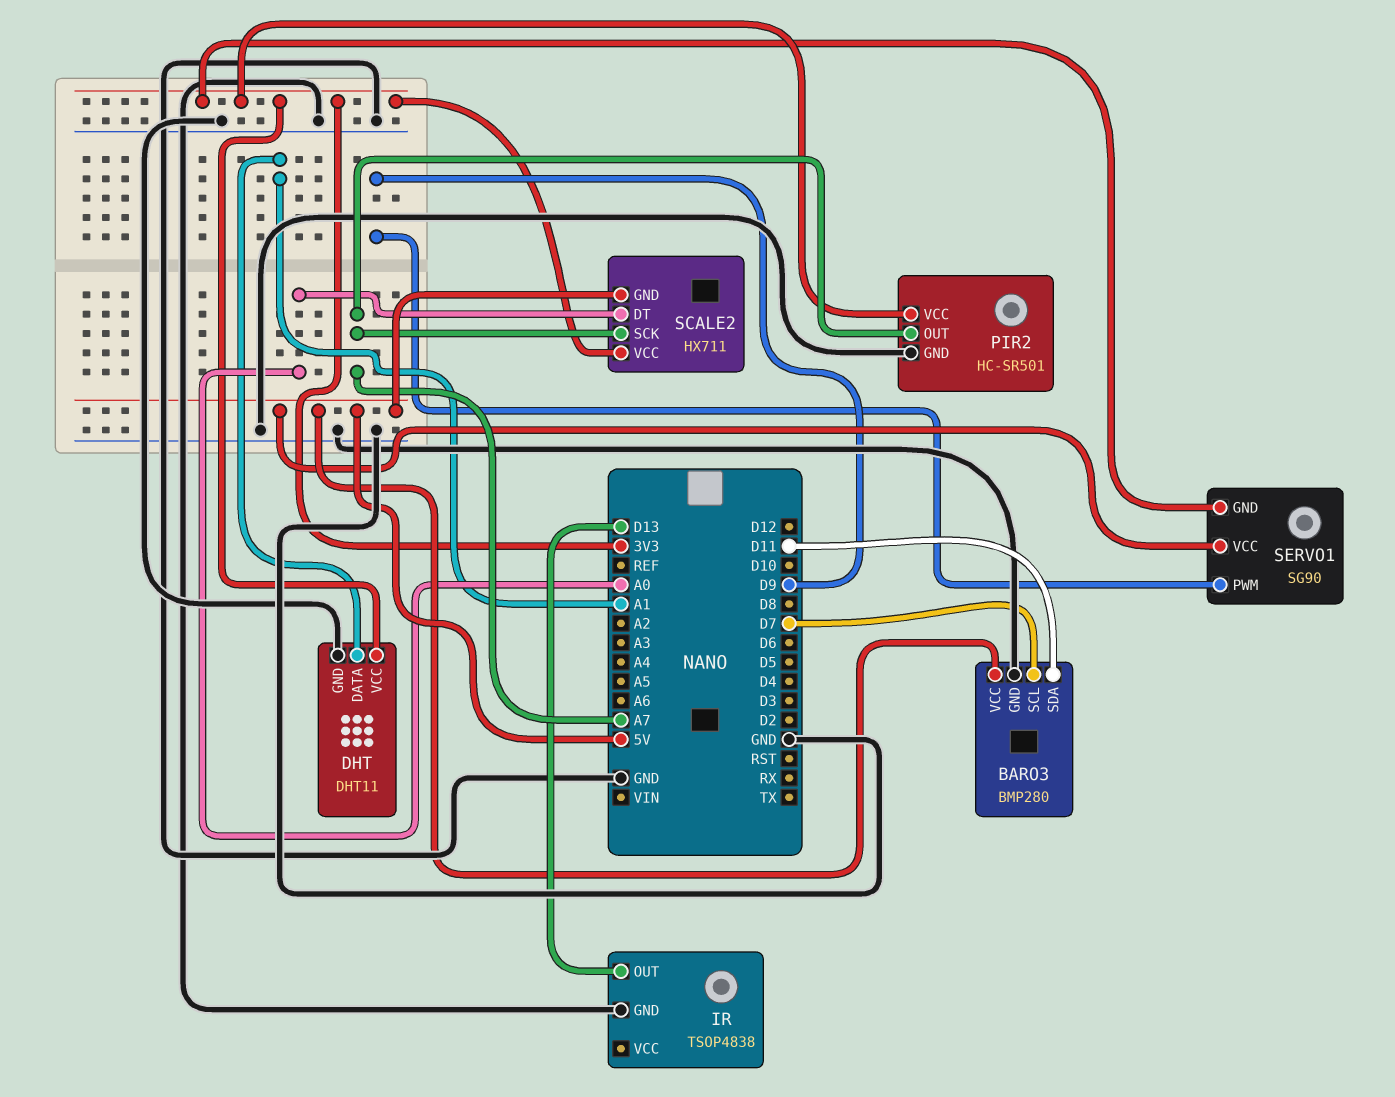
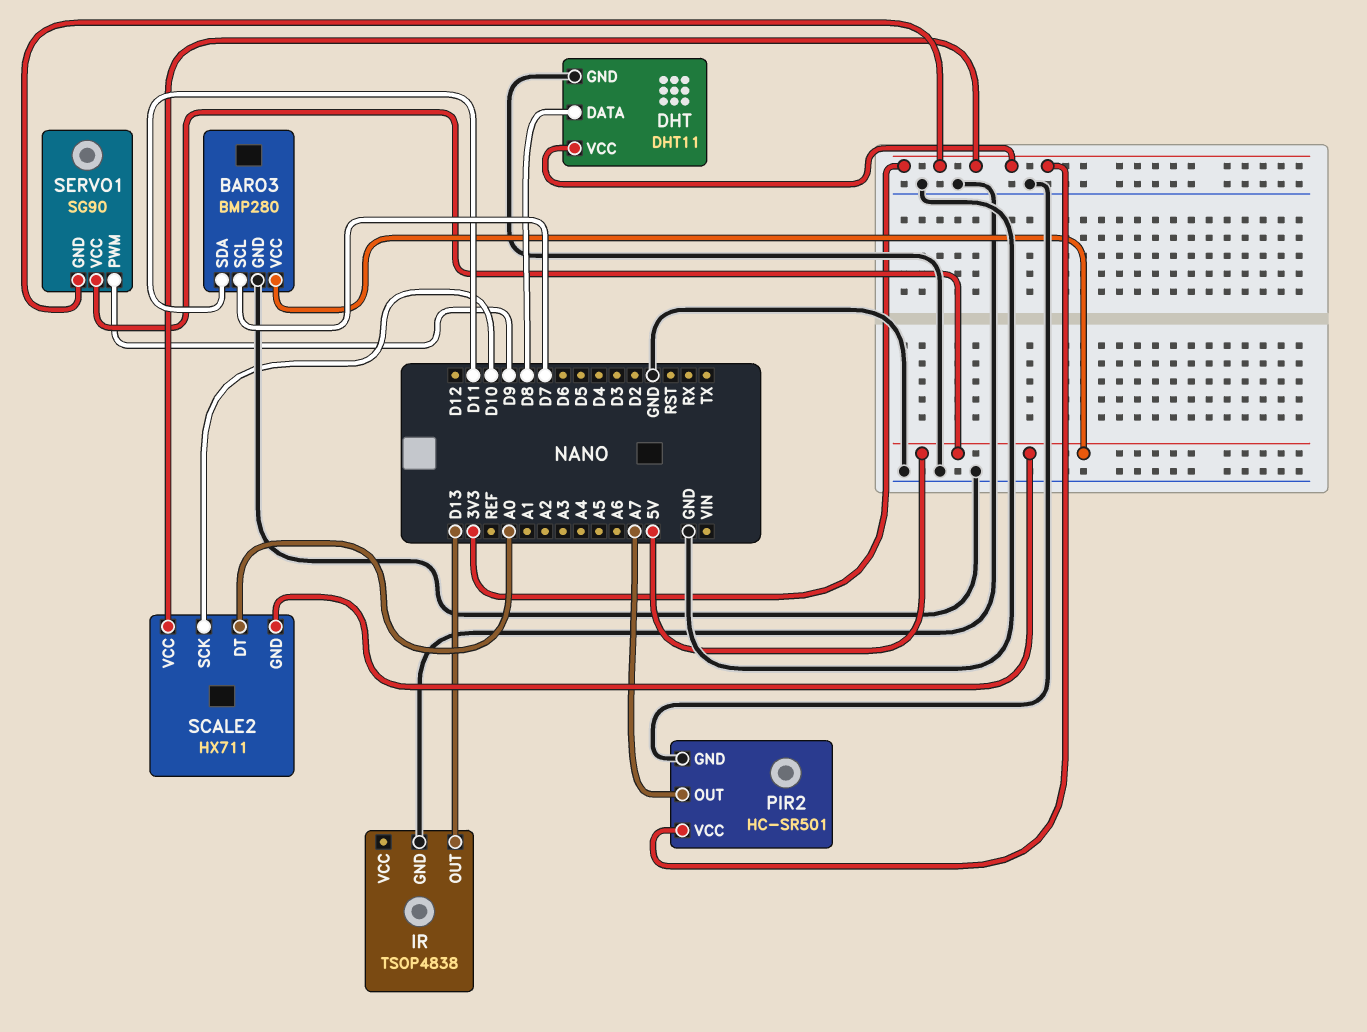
DHT pin DATA: A1 -> D8
SCALE2 pin SCK: A7 -> D10

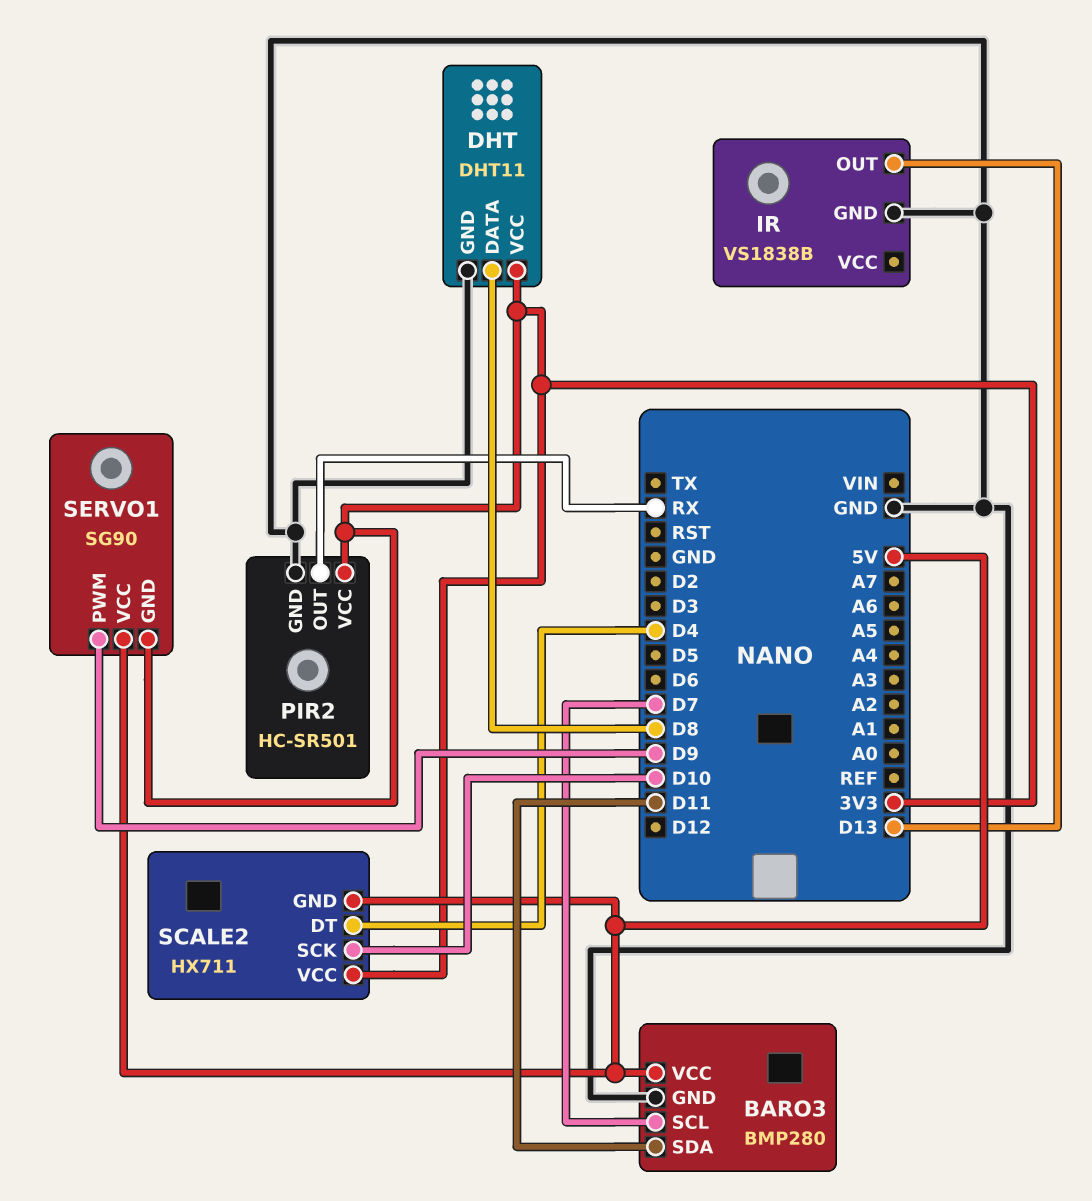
IR: TSOP4838 -> VS1838B
PIR2 pin OUT: A7 -> RX
SCALE2 pin DT: A0 -> D4

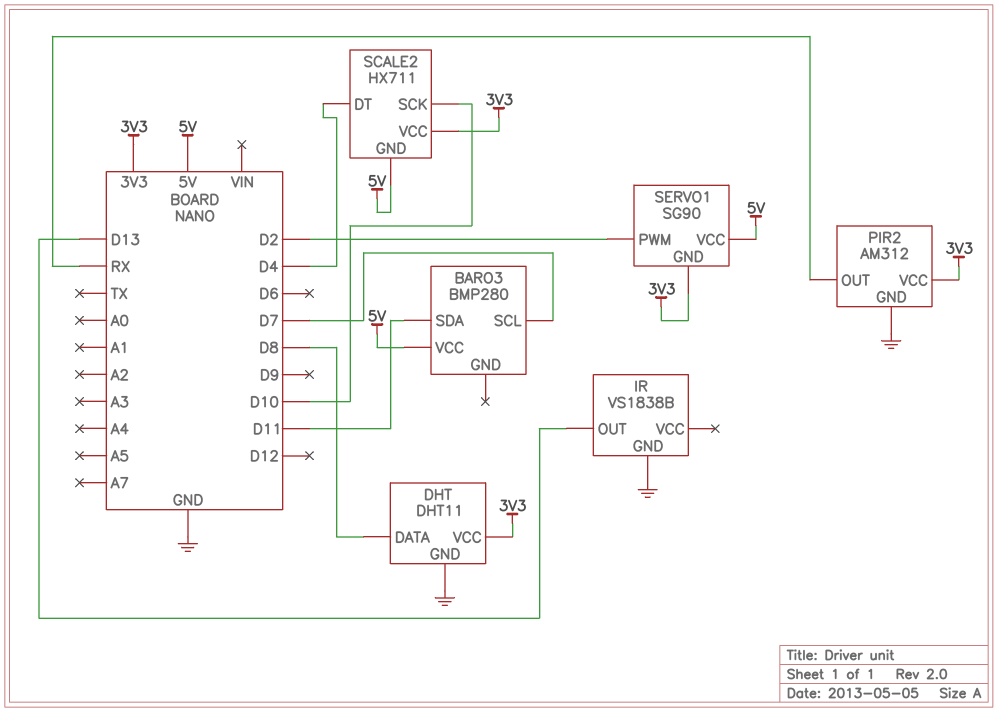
BARO3 pin GND: GND -> none
PIR2: HC-SR501 -> AM312
SERVO1 pin PWM: D9 -> D2

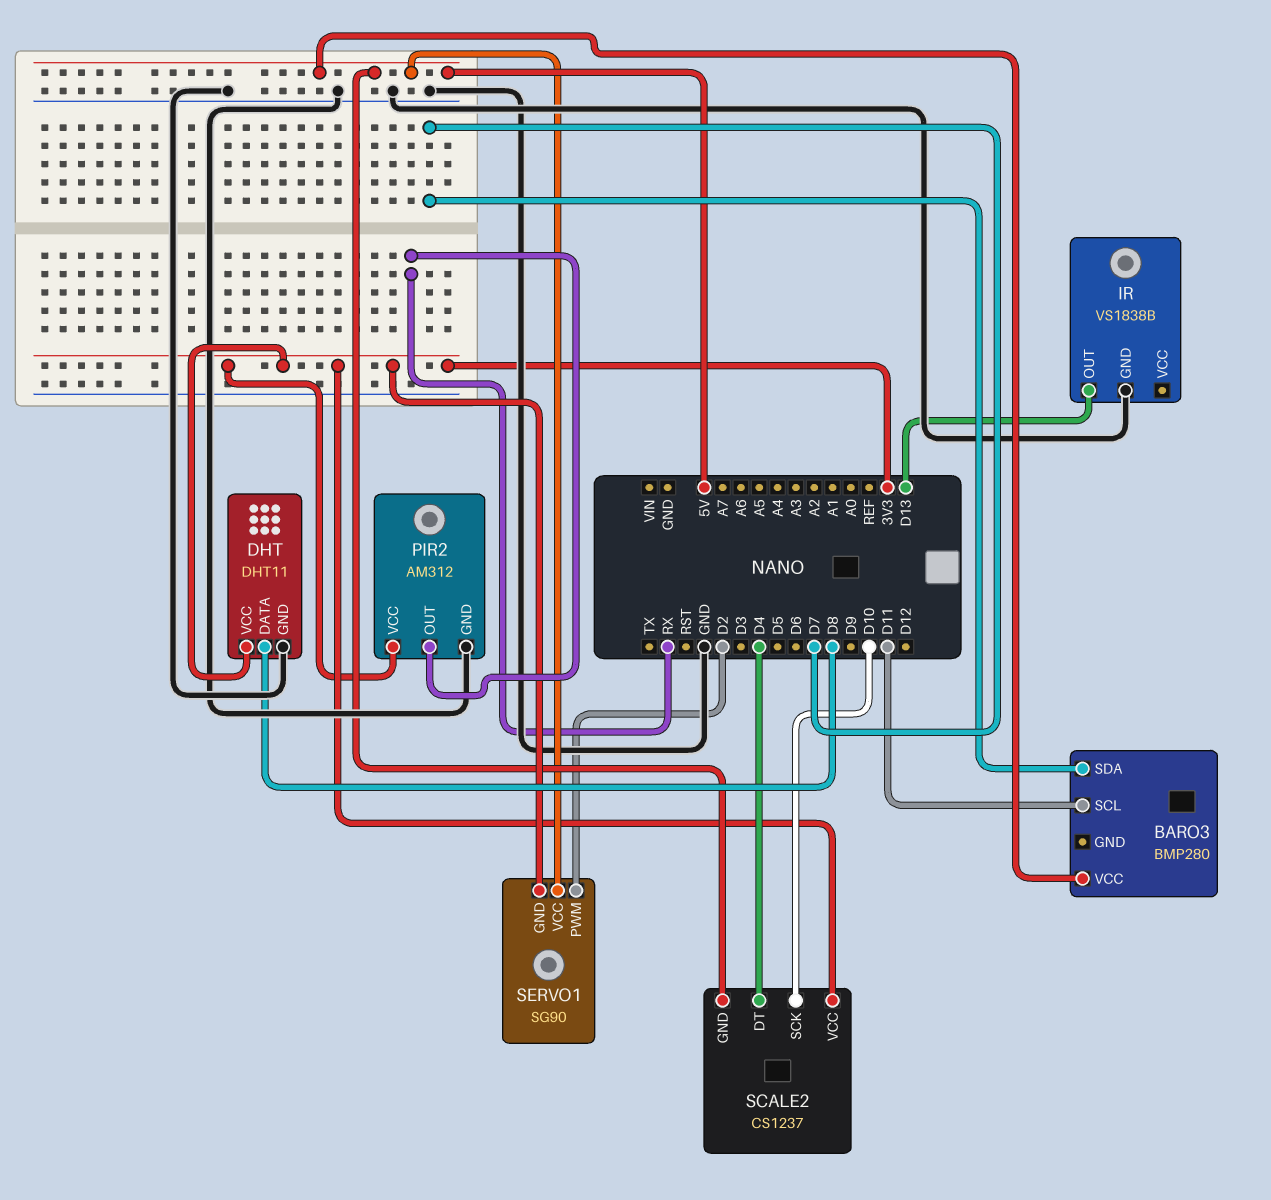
BARO3 pin SCL: D7 -> D11
BARO3 pin SDA: D11 -> D7
SCALE2: HX711 -> CS1237

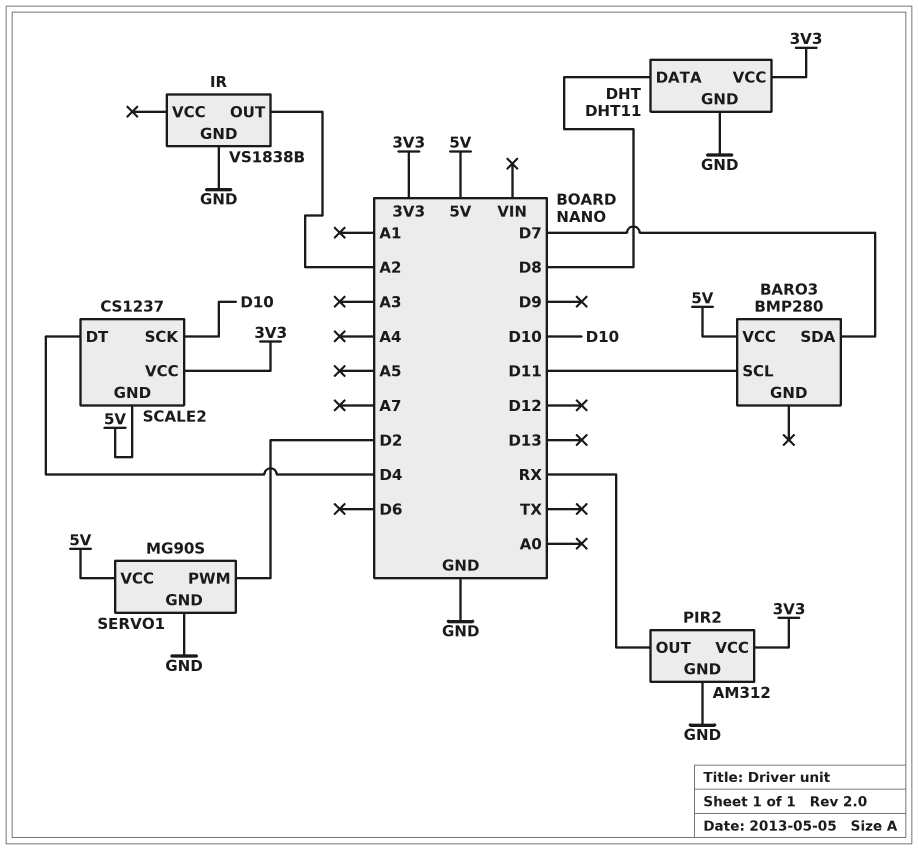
IR pin OUT: D13 -> A2
SERVO1: SG90 -> MG90S
SERVO1 pin GND: 3V3 -> GND

